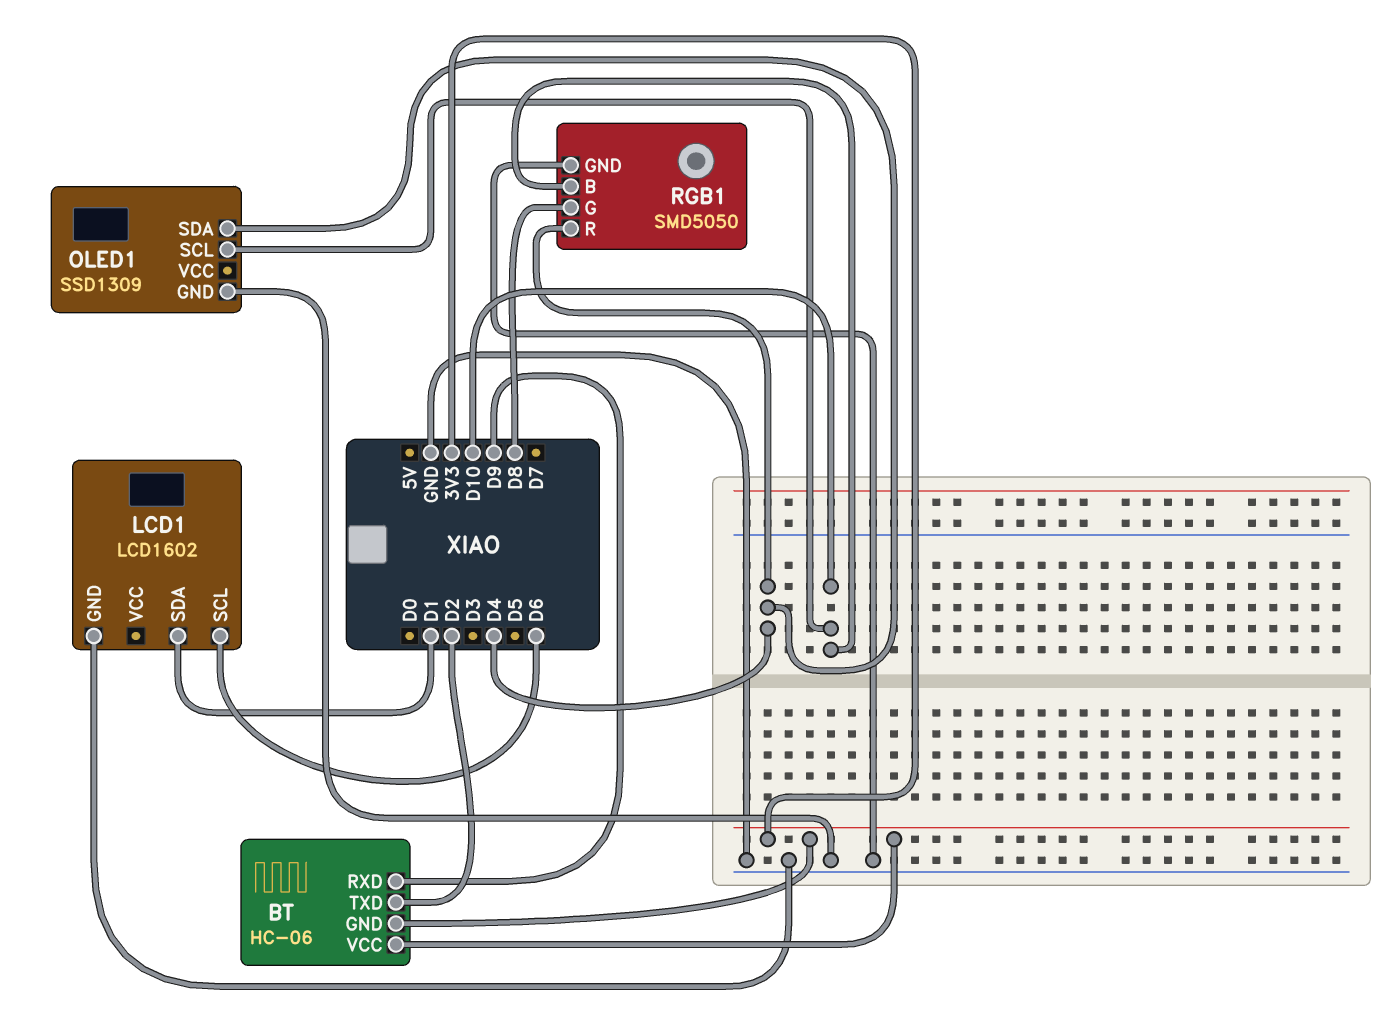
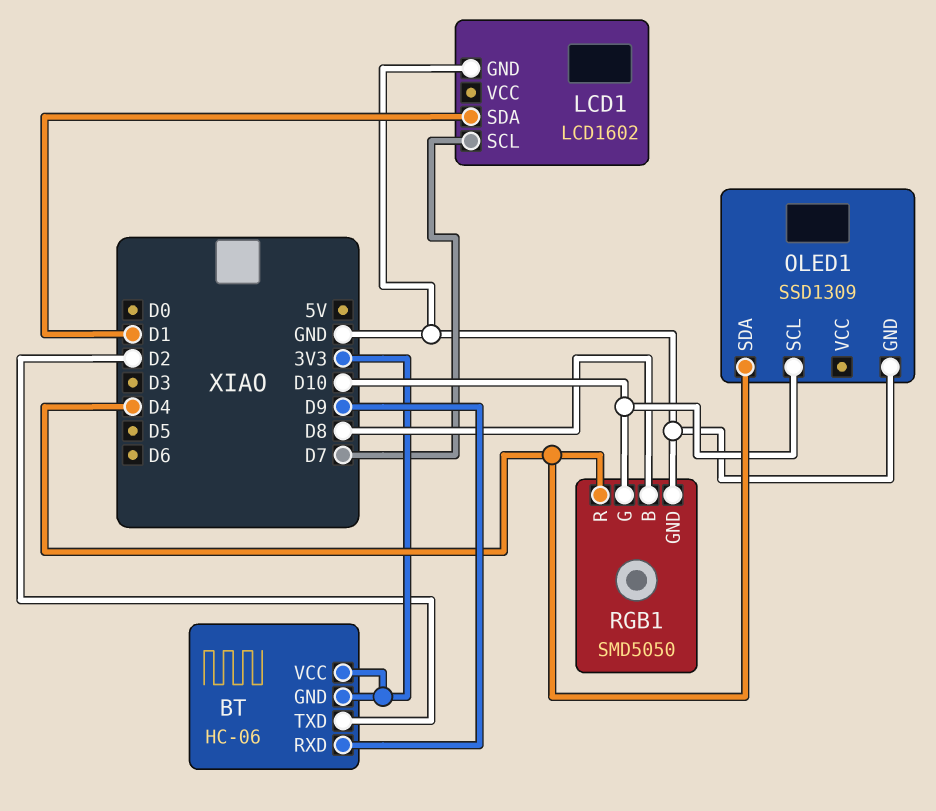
LCD1 pin SCL: D6 -> D7
RGB1 pin B: D10 -> D8
RGB1 pin G: D8 -> D10

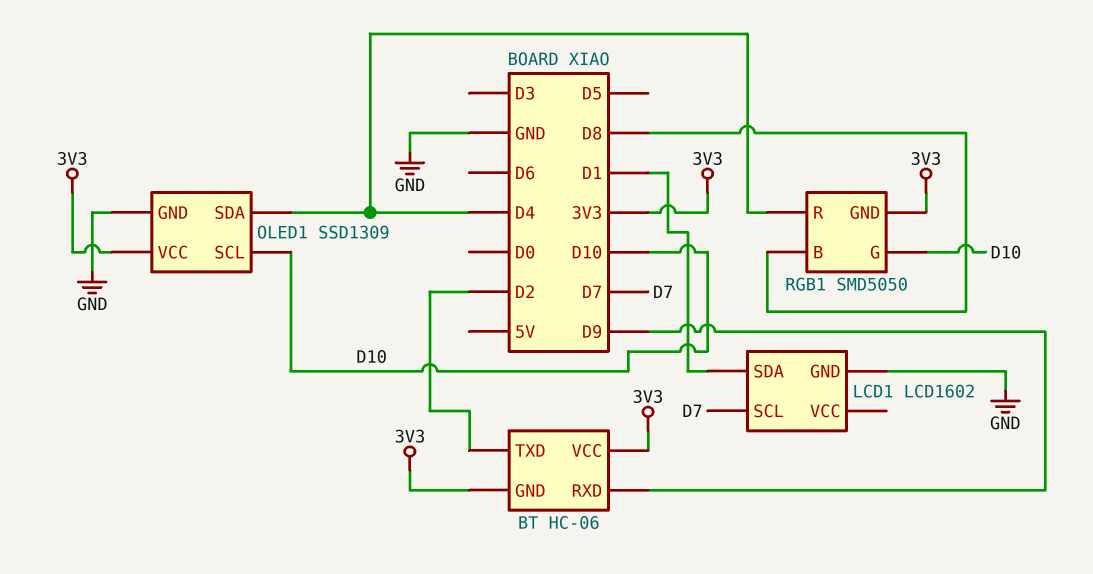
OLED1 pin VCC: none -> 3V3
RGB1 pin GND: GND -> 3V3

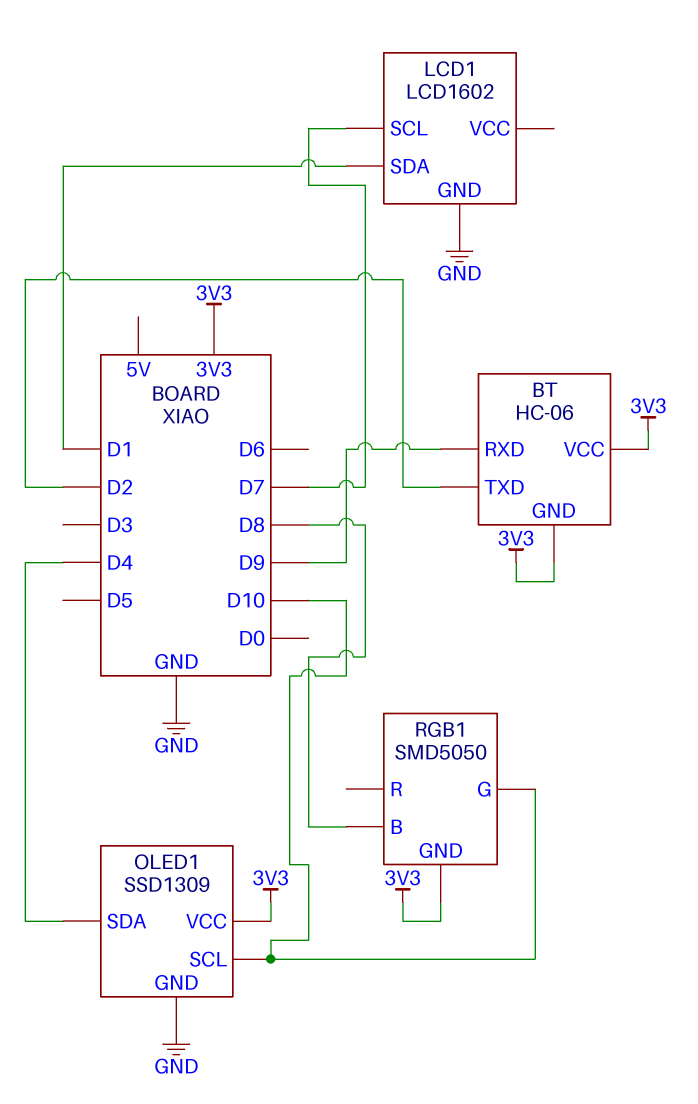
RGB1 pin R: D4 -> none

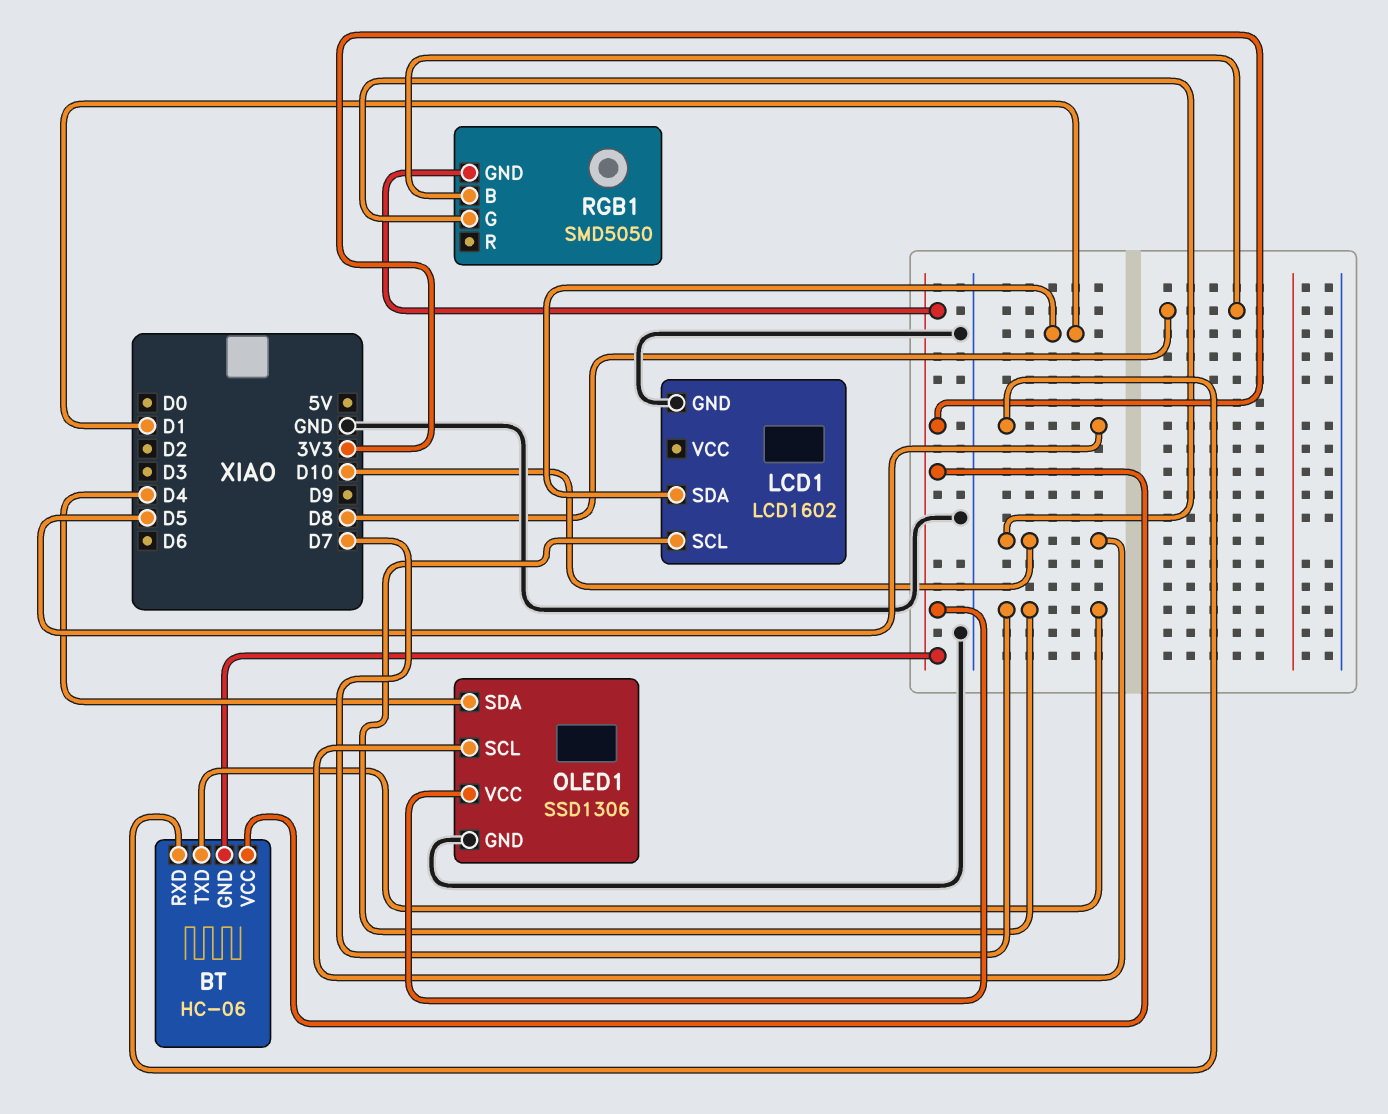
BT pin RXD: D9 -> D5
BT pin TXD: D2 -> D7
OLED1: SSD1309 -> SSD1306

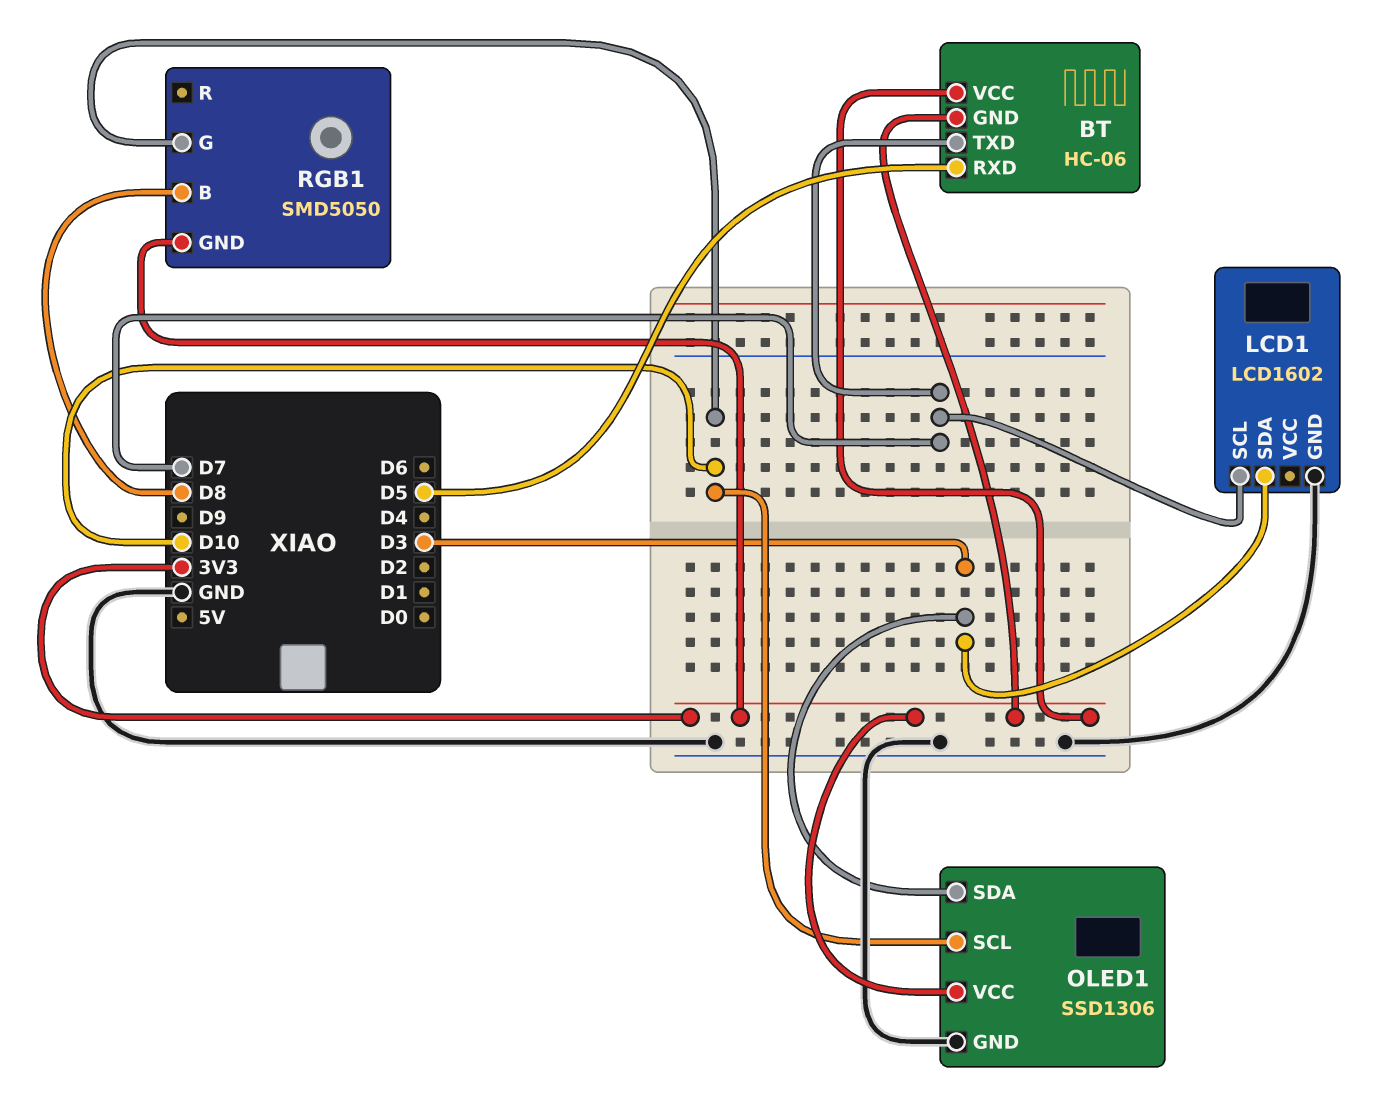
LCD1 pin SDA: D1 -> D3
OLED1 pin SDA: D4 -> D3

